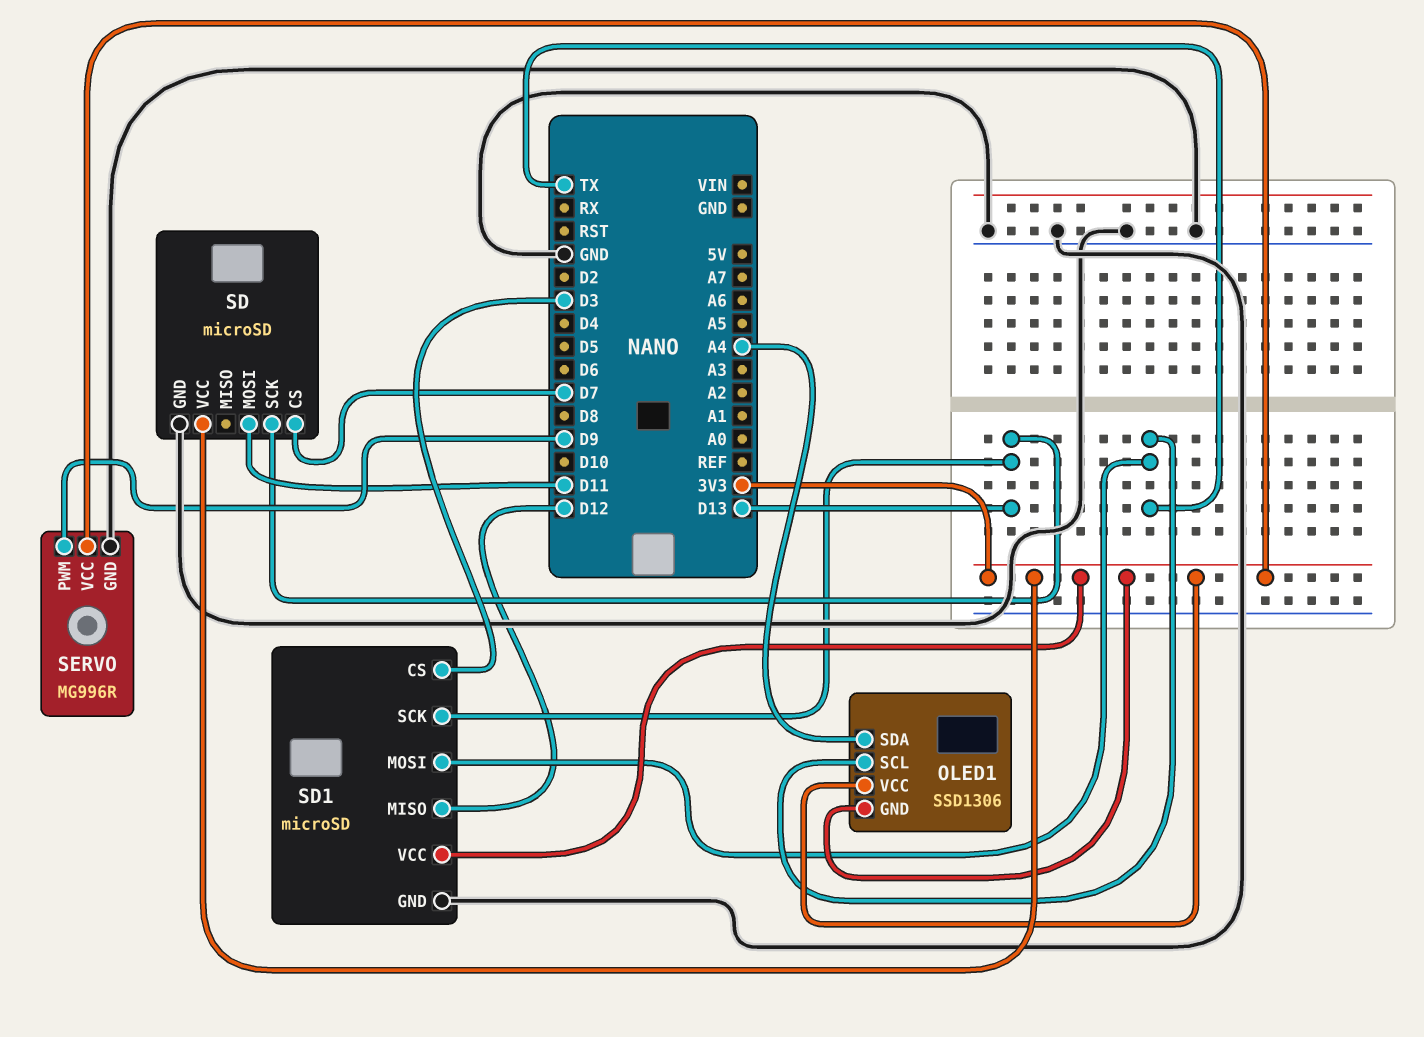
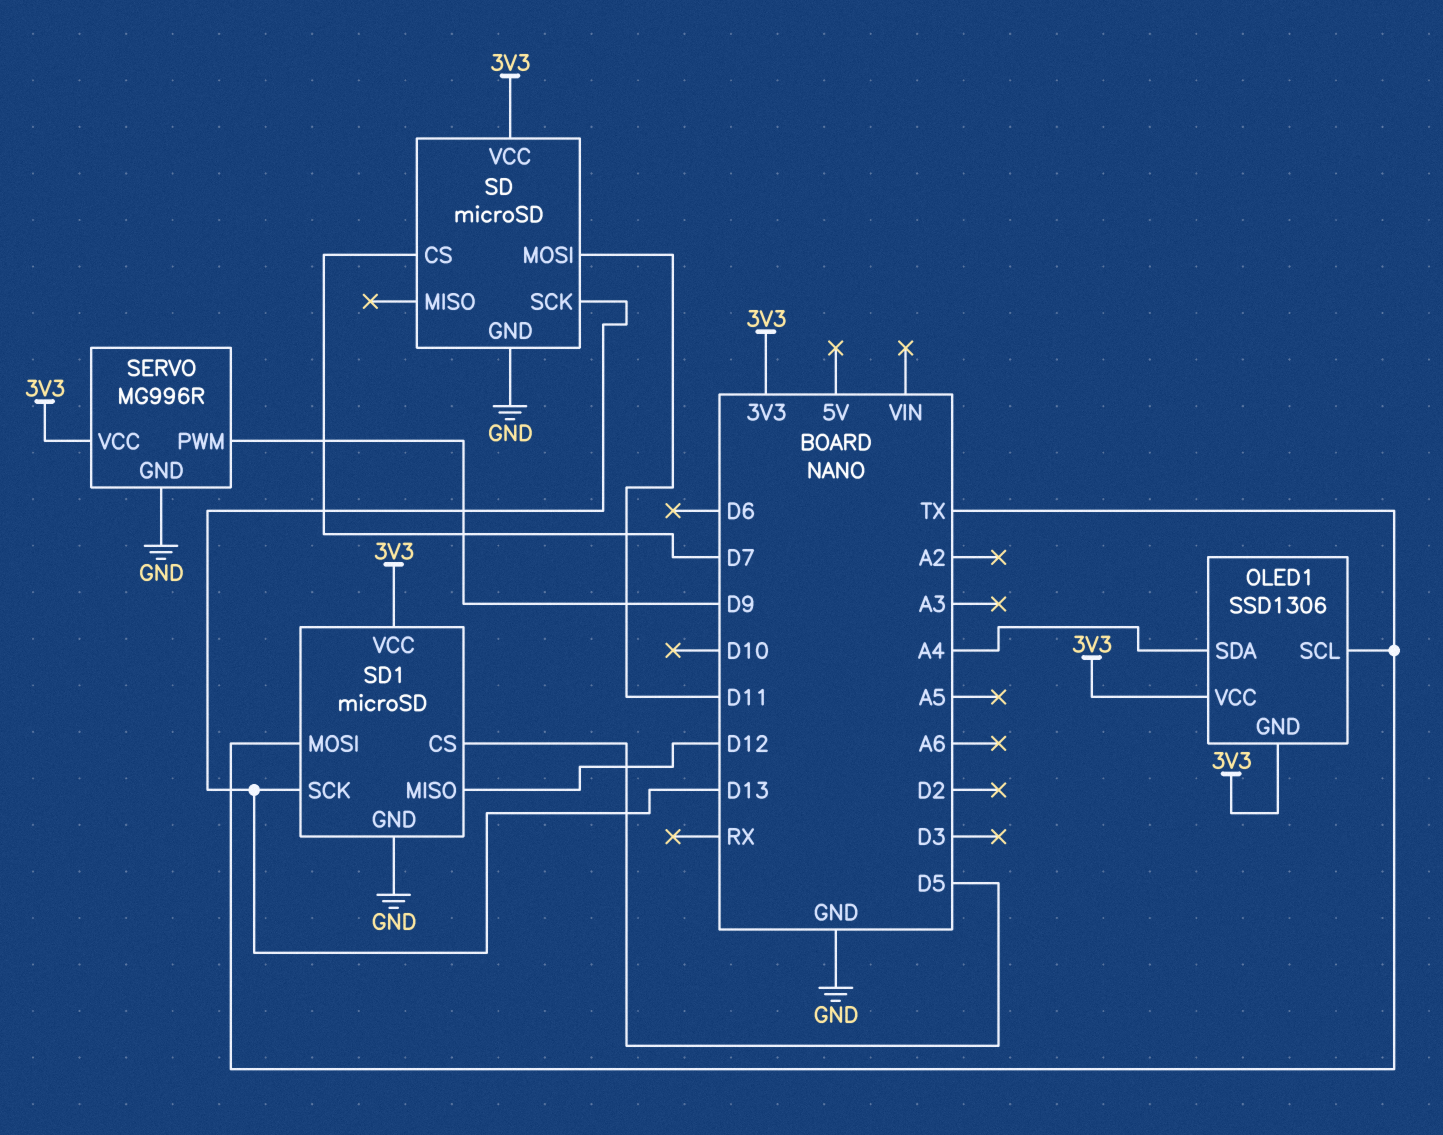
SD1 pin CS: D3 -> D5

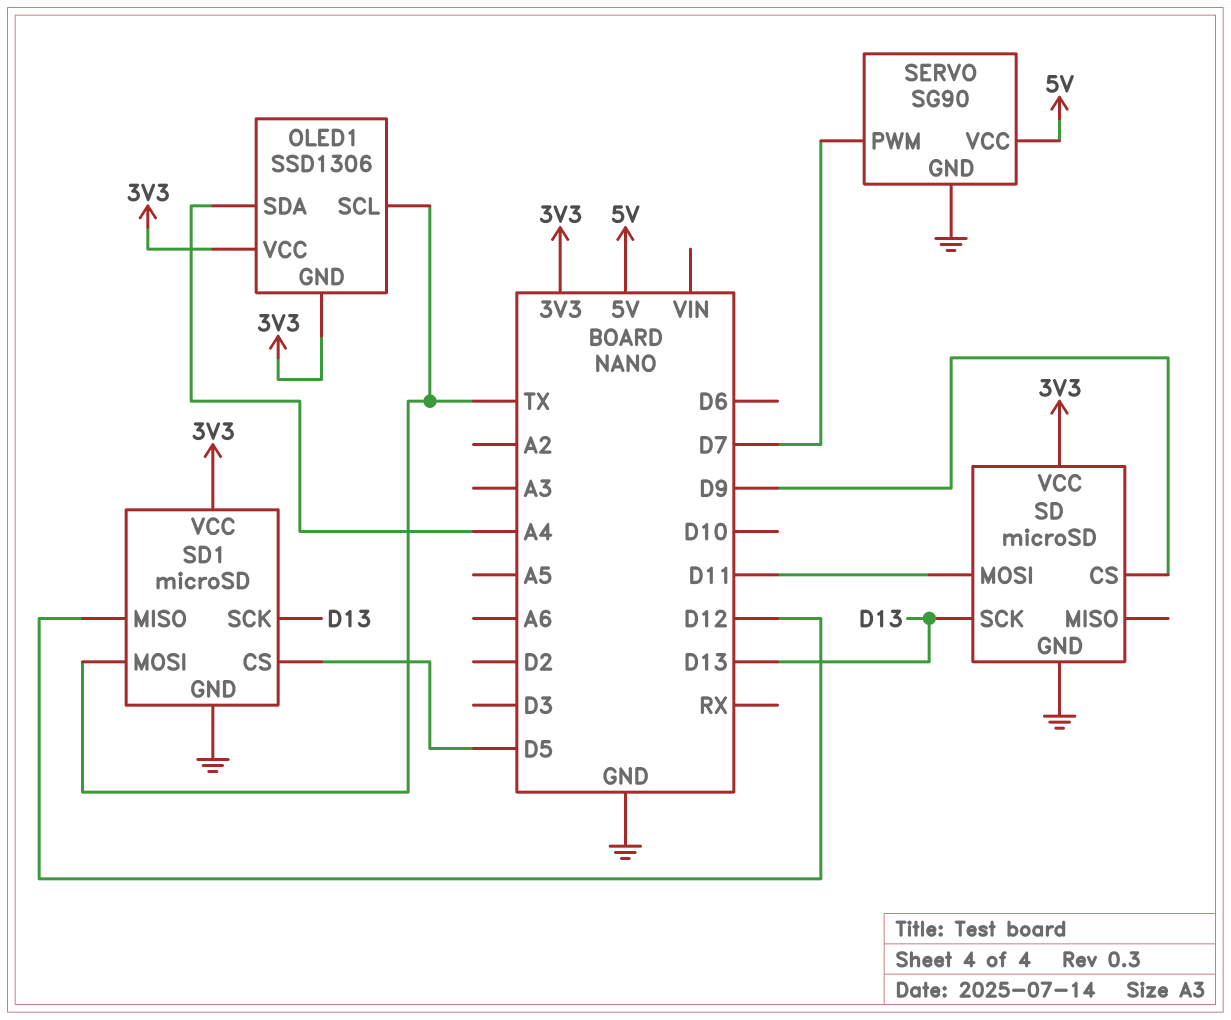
SD pin CS: D7 -> D9
SERVO: MG996R -> SG90
SERVO pin PWM: D9 -> D7
SERVO pin VCC: 3V3 -> 5V

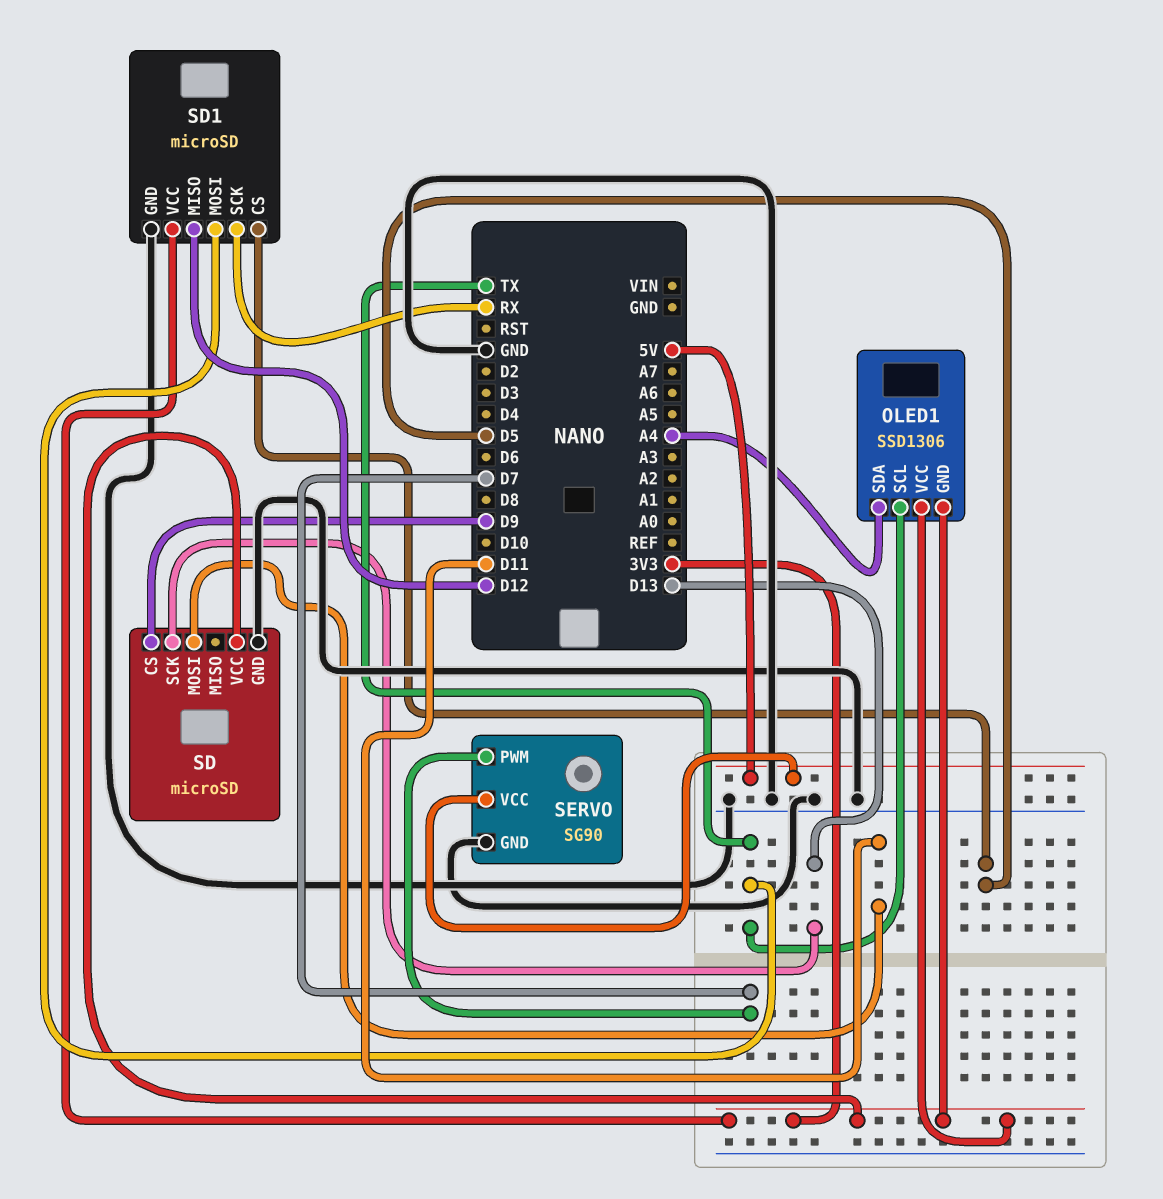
SD1 pin SCK: D13 -> RX

